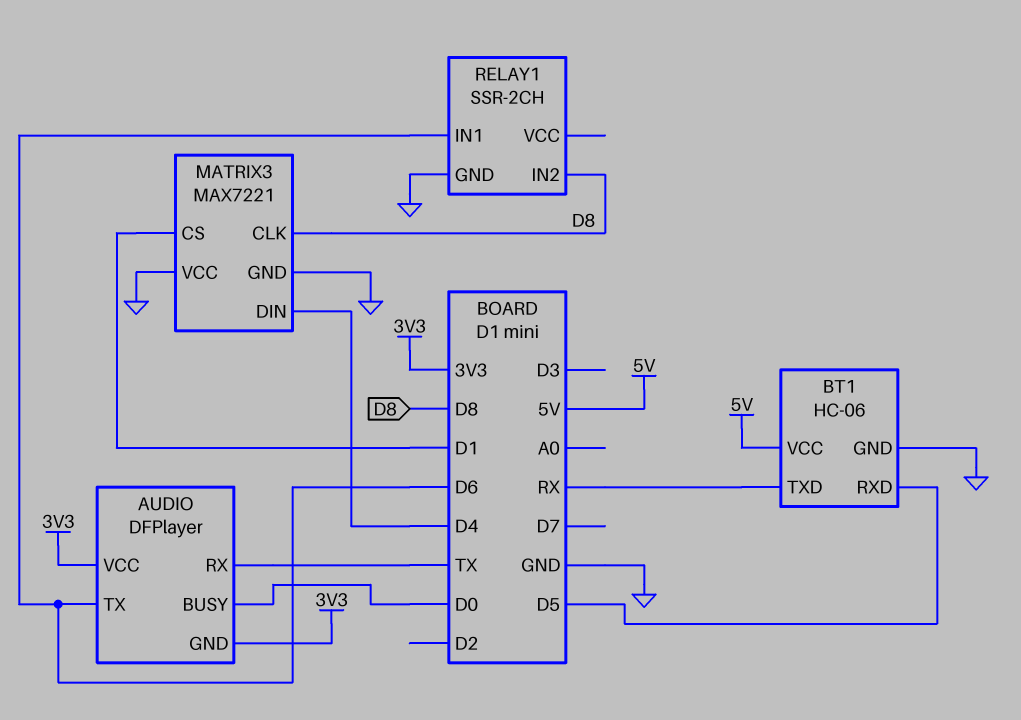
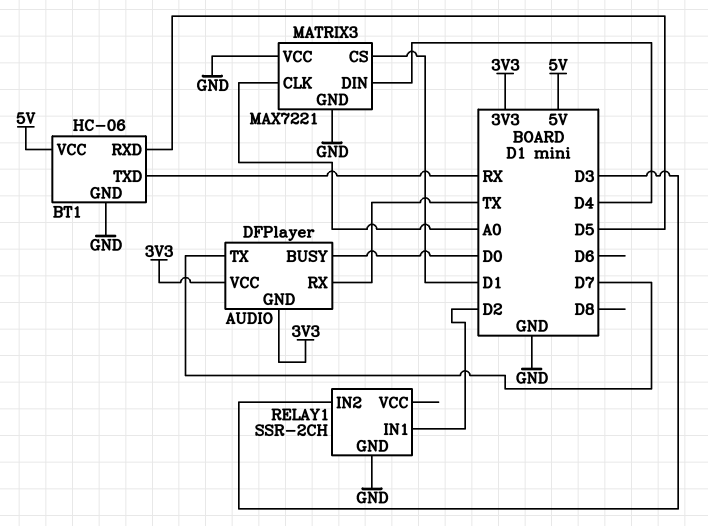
AUDIO pin TX: D6 -> D7
MATRIX3 pin CLK: D8 -> A0
RELAY1 pin IN1: D6 -> D2
RELAY1 pin IN2: D8 -> D3

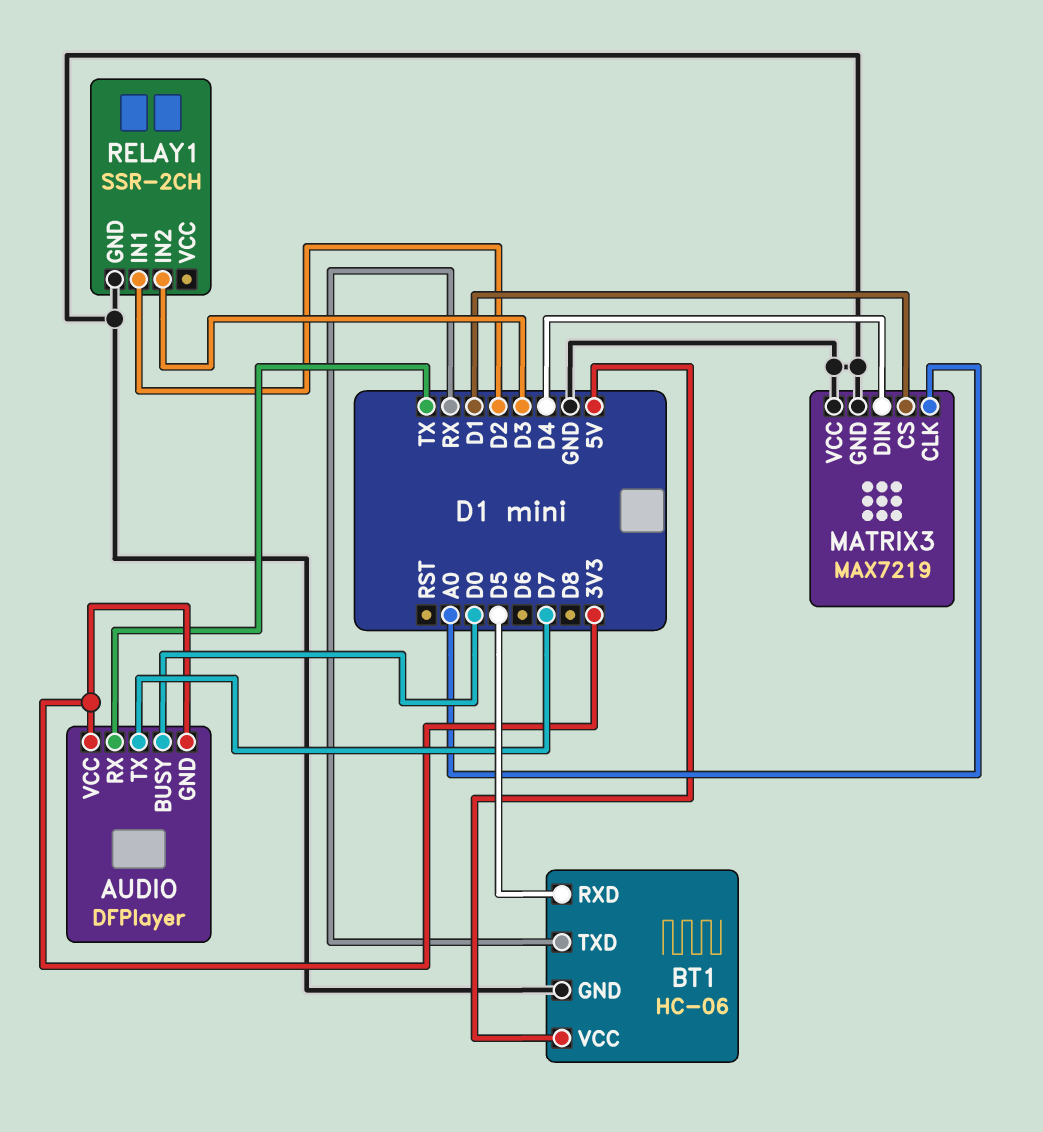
MATRIX3: MAX7221 -> MAX7219

